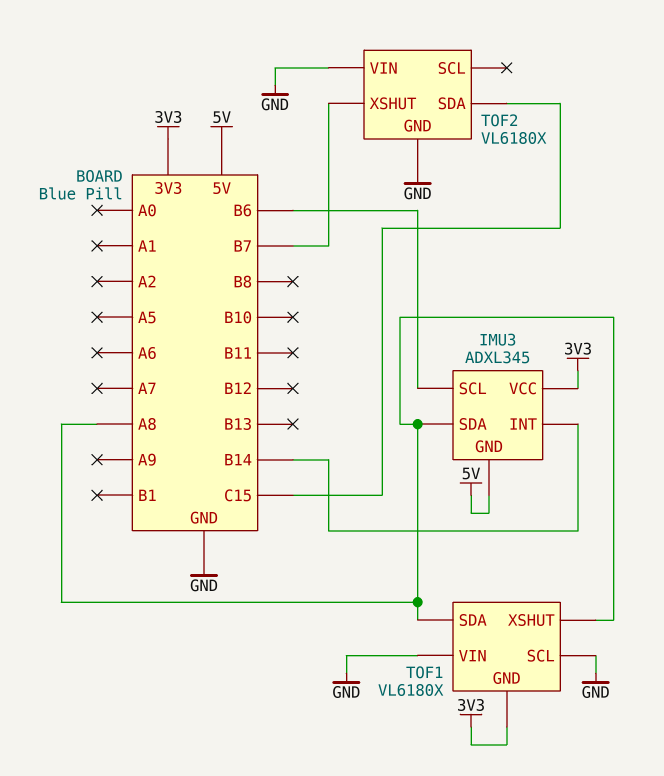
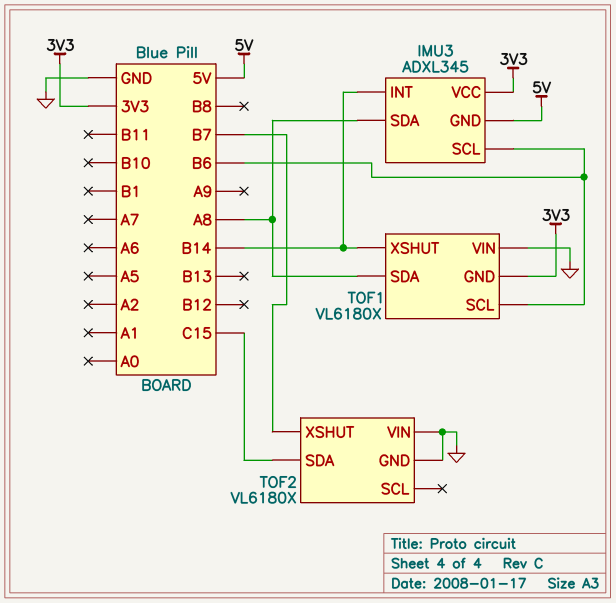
TOF1 pin SCL: GND -> B6
TOF1 pin XSHUT: A8 -> B14

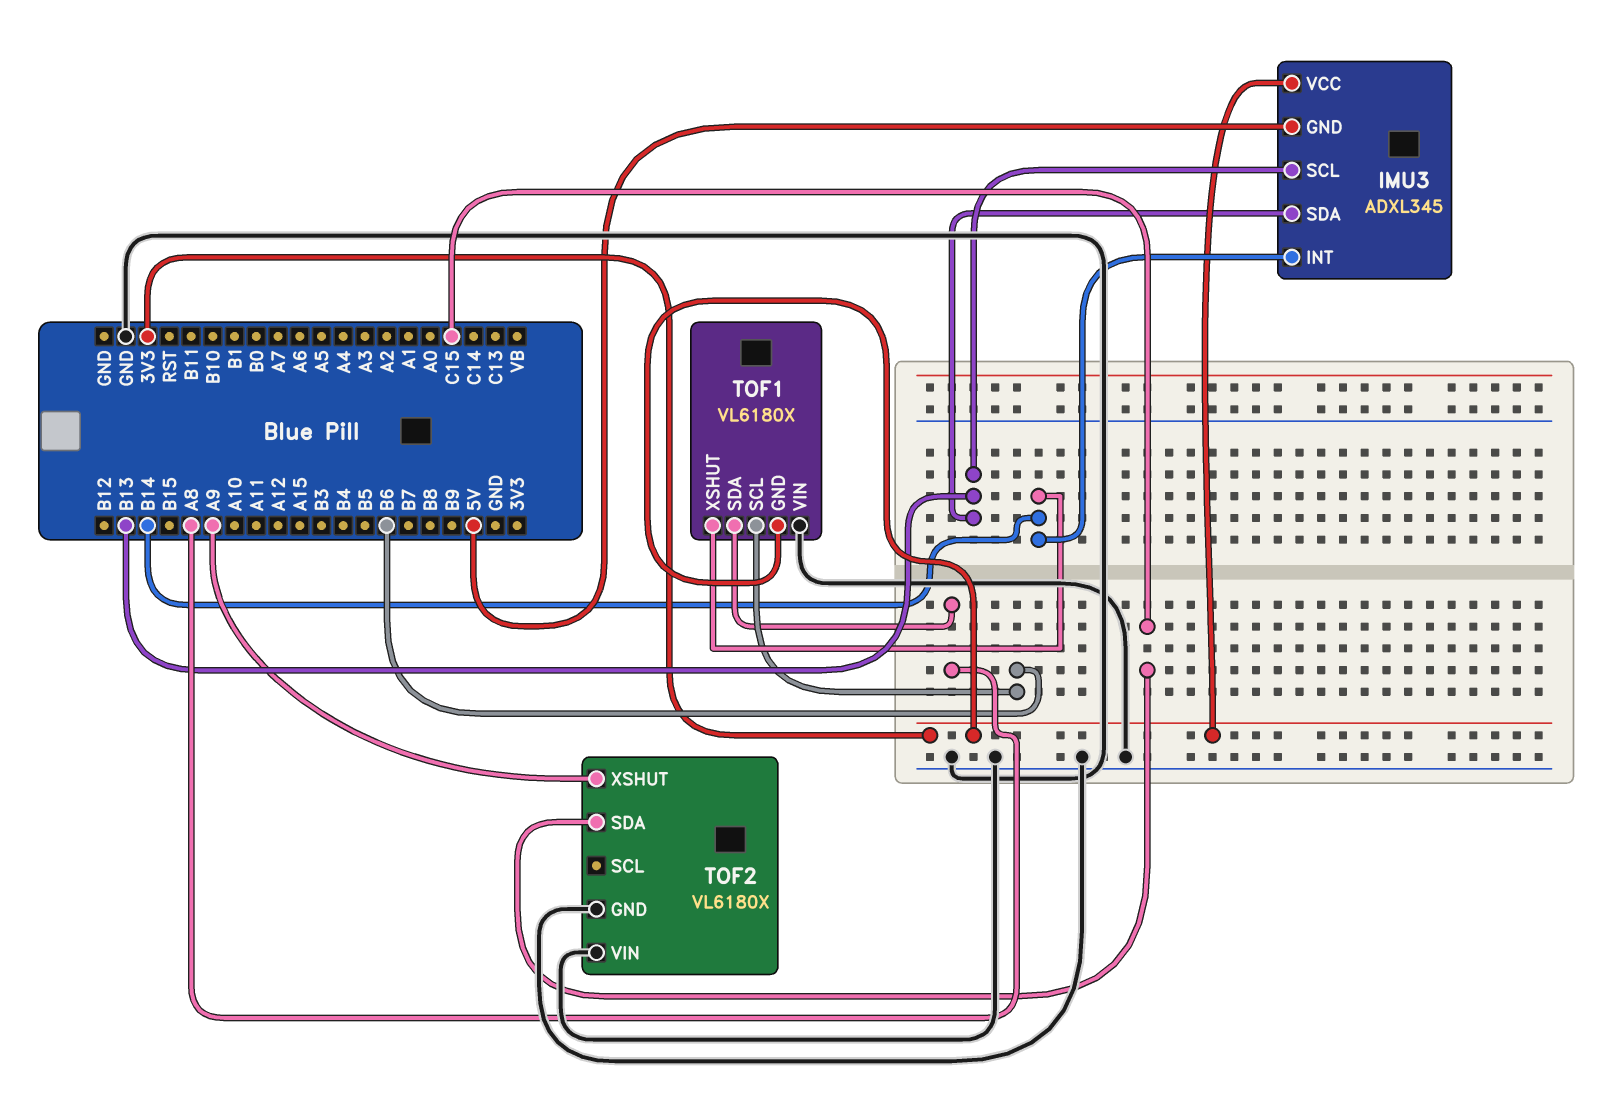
IMU3 pin SCL: B6 -> B13
IMU3 pin SDA: A8 -> B13
TOF2 pin XSHUT: B7 -> A9

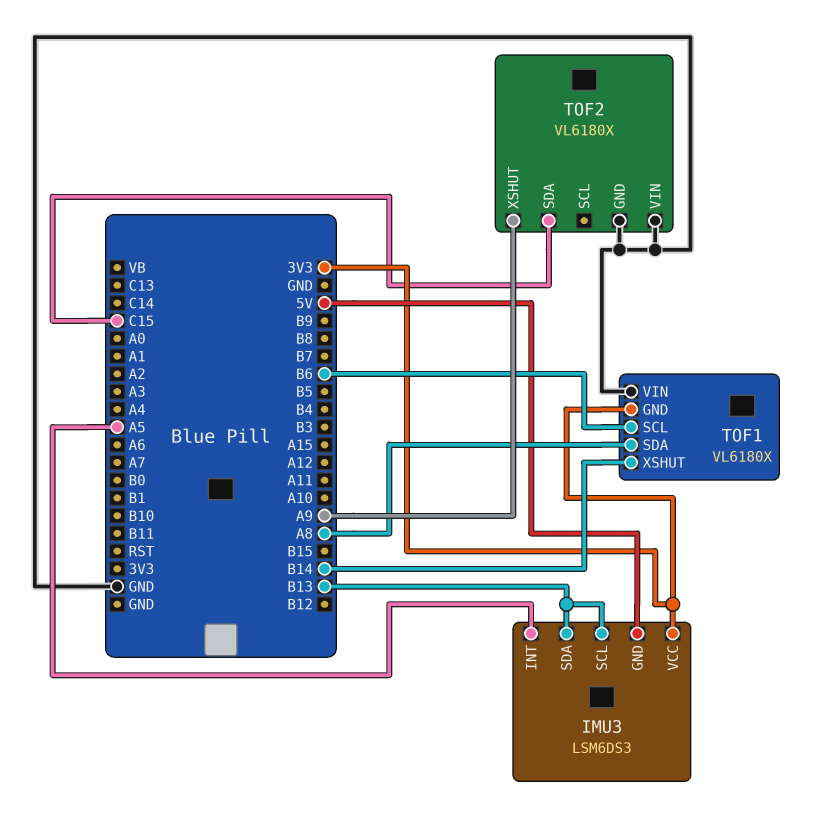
IMU3: ADXL345 -> LSM6DS3
IMU3 pin INT: B14 -> A5

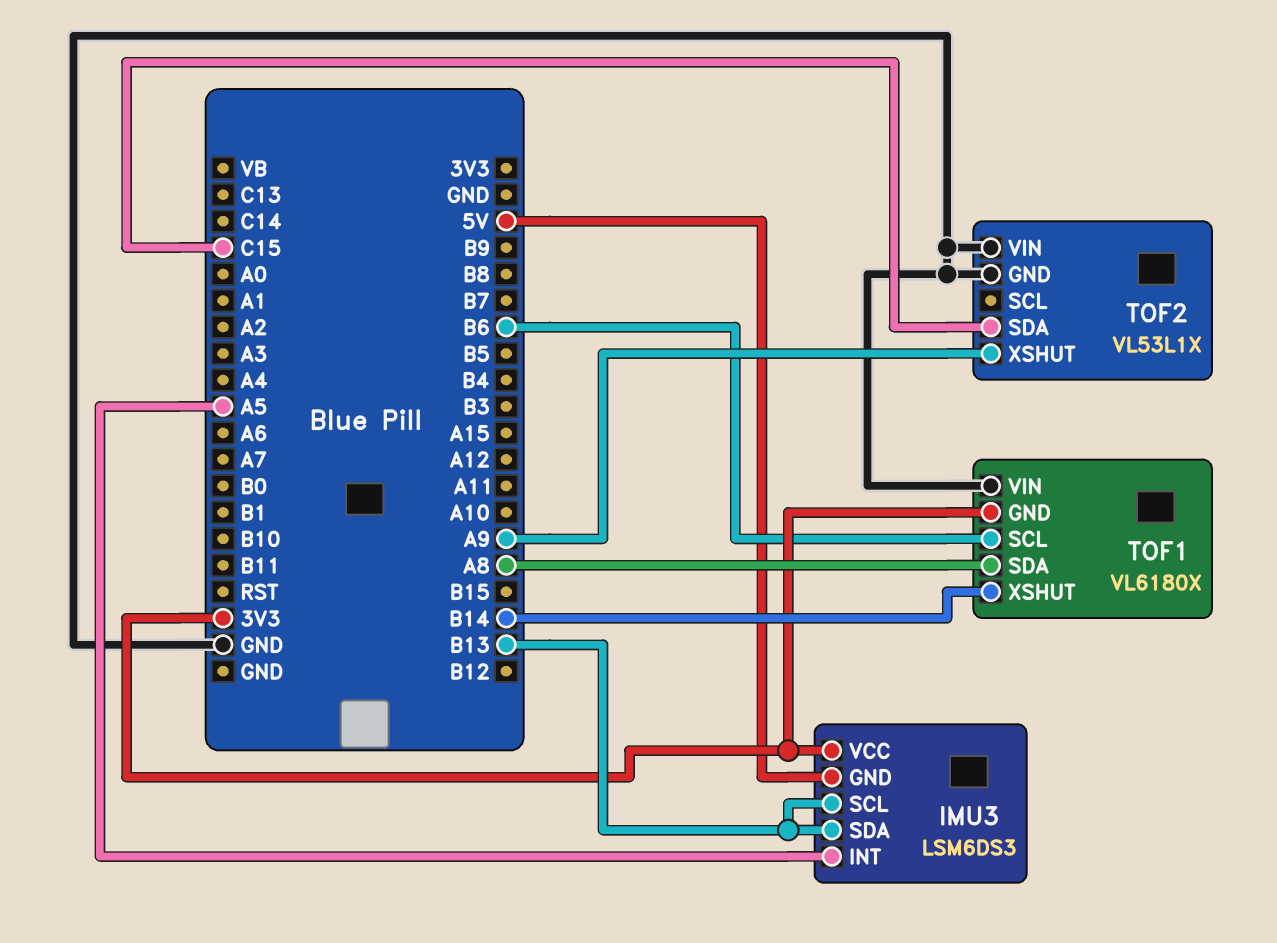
TOF2: VL6180X -> VL53L1X

